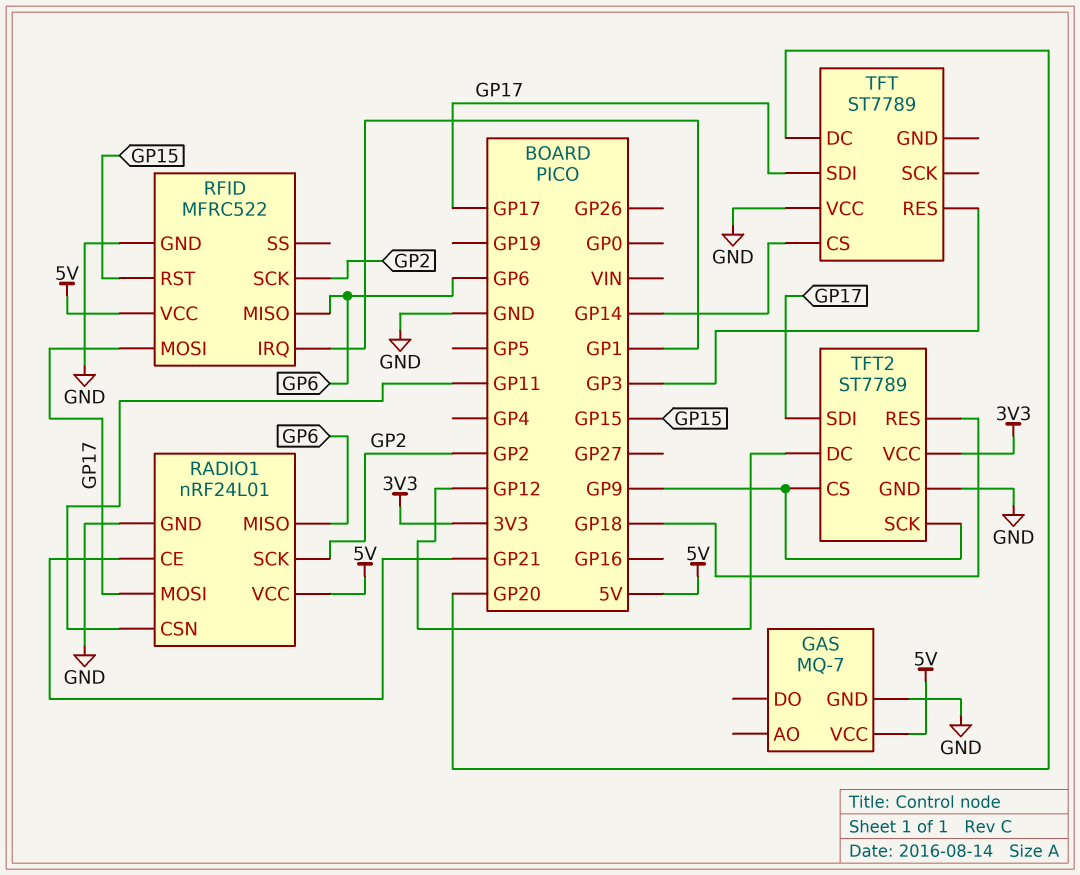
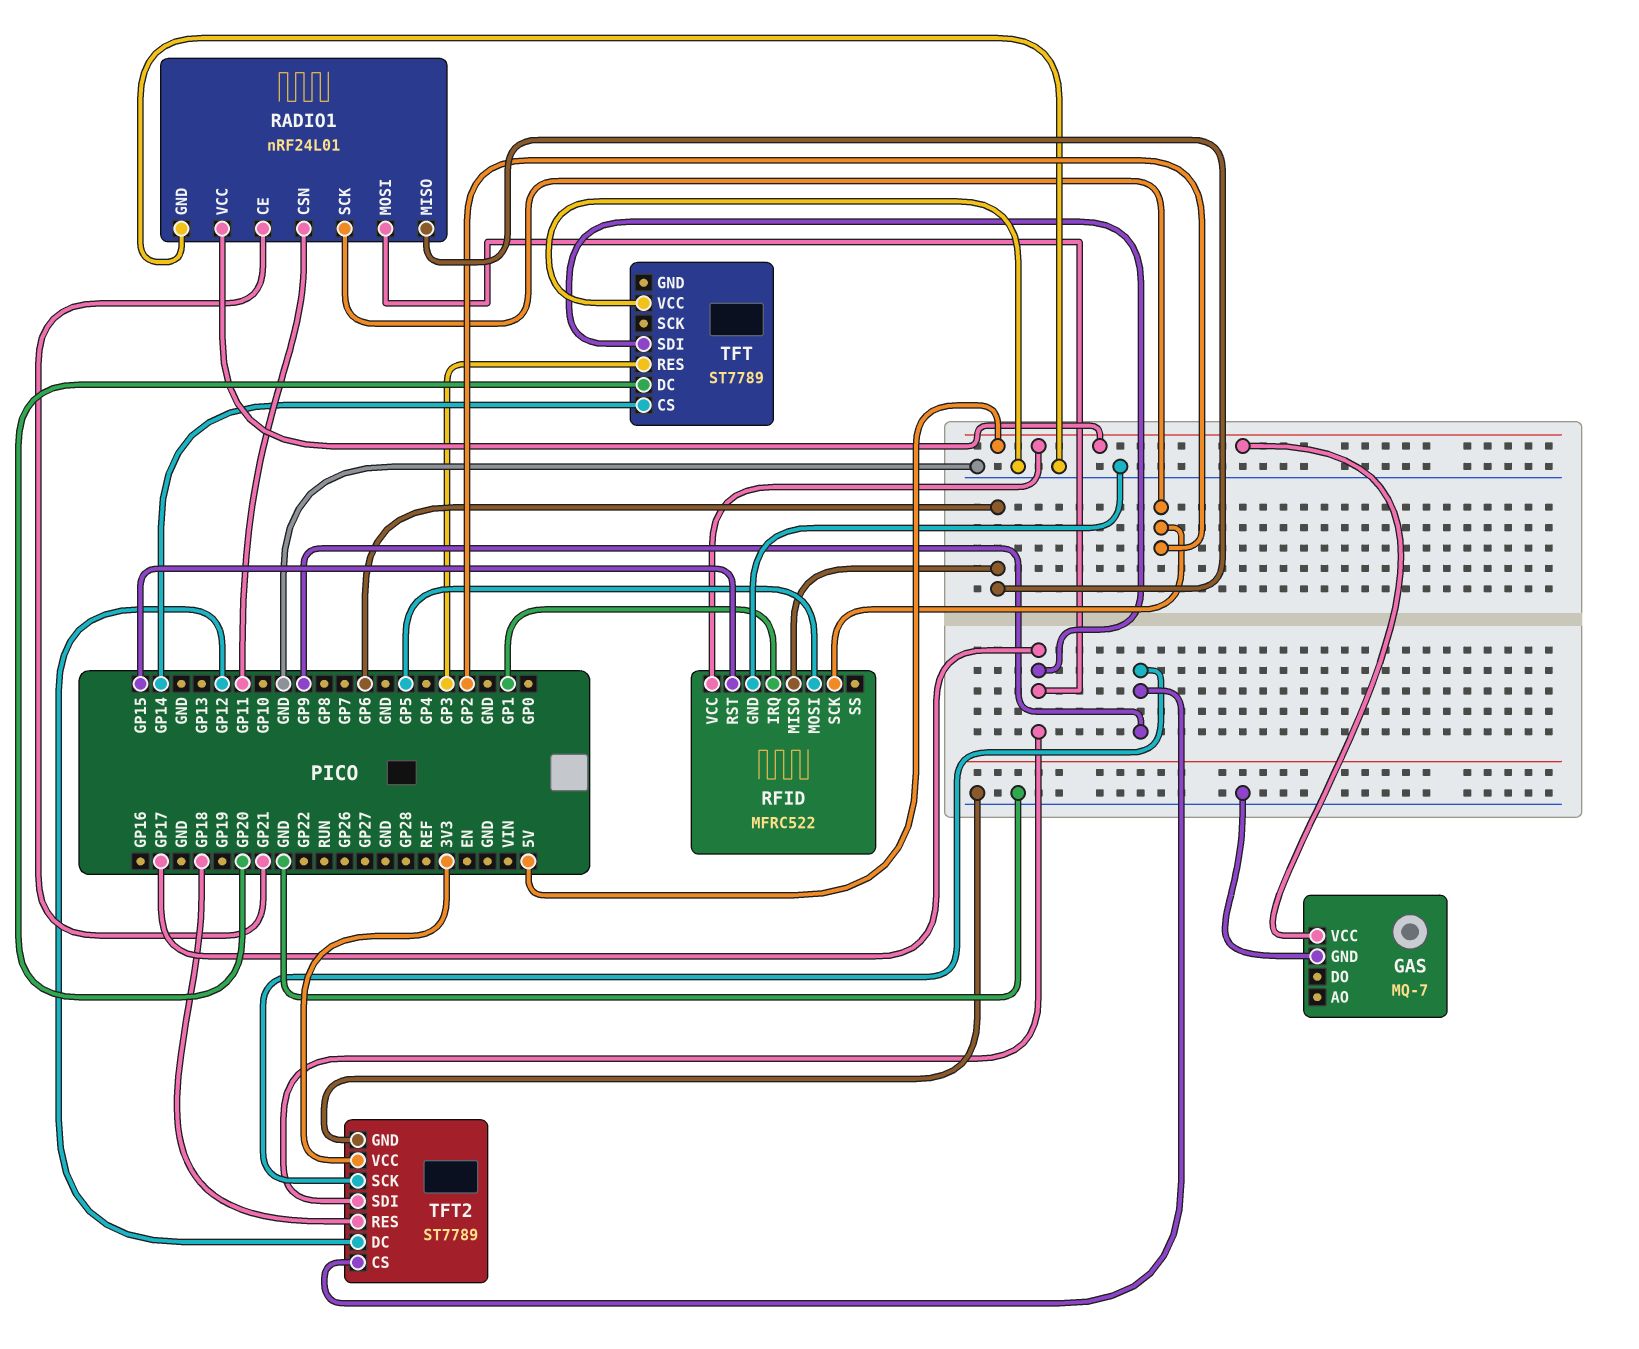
RFID pin MOSI: GP17 -> GP5

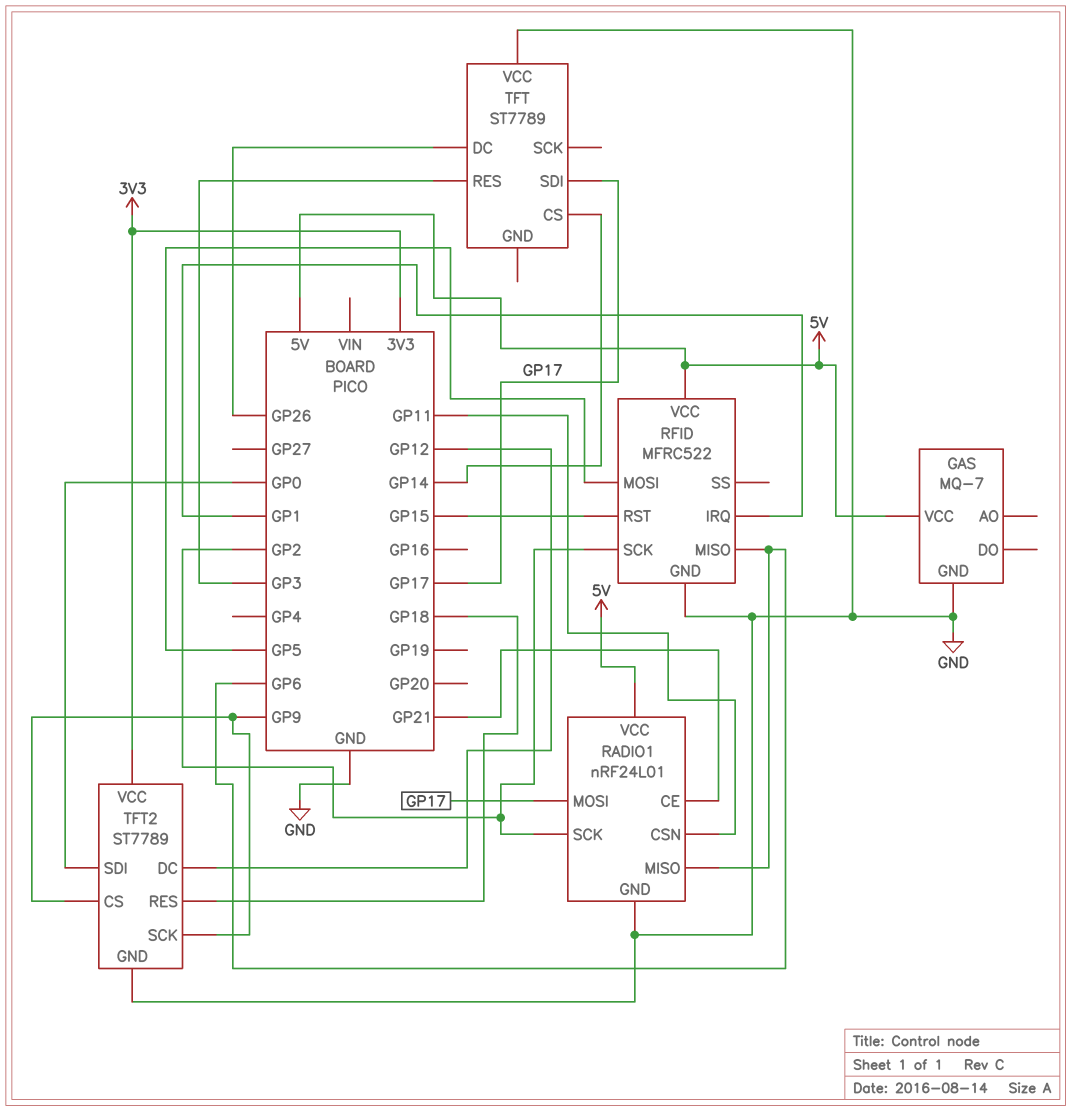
TFT pin DC: GP20 -> GP26
TFT2 pin SDI: GP17 -> GP0

